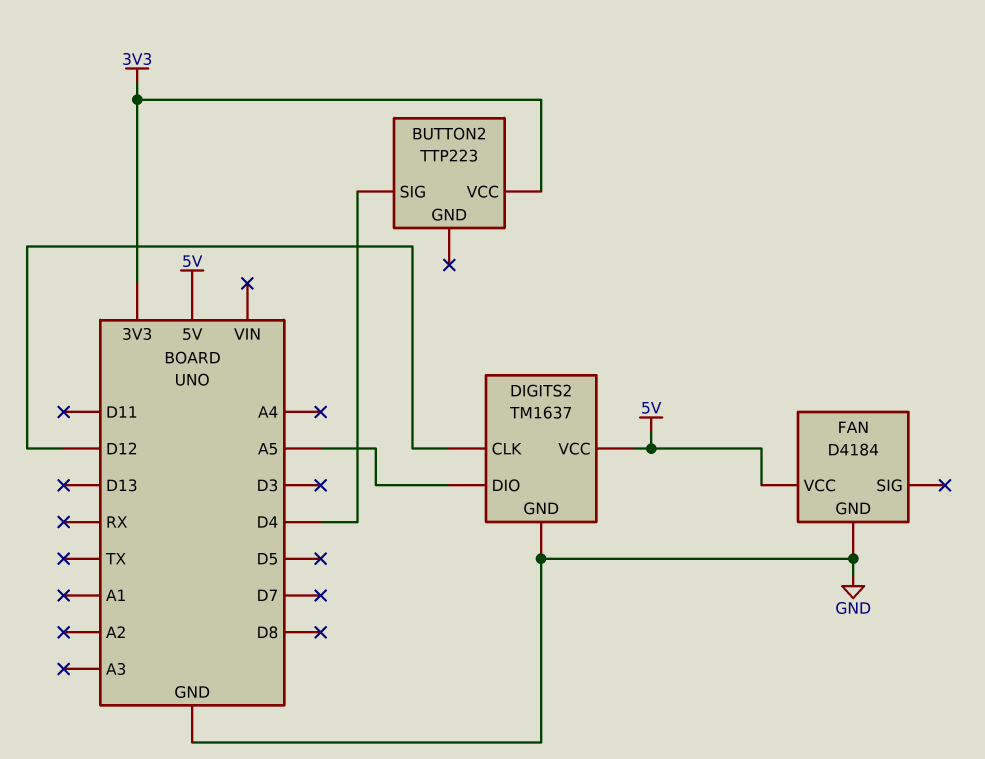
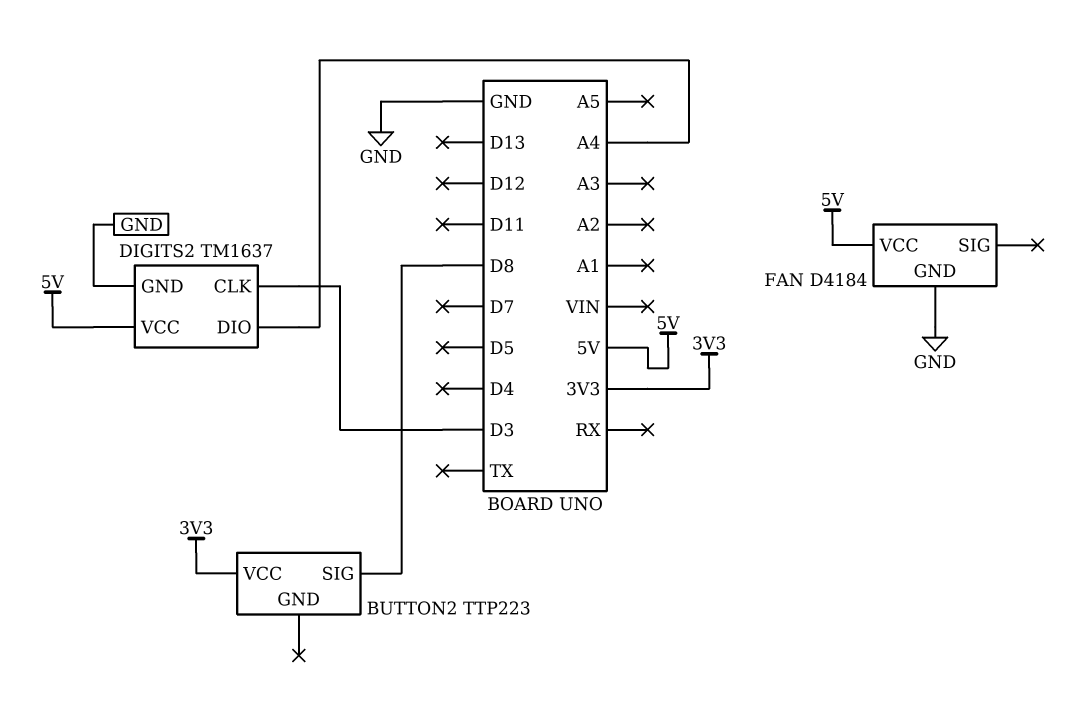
BUTTON2 pin SIG: D4 -> D8
DIGITS2 pin CLK: D12 -> D3
DIGITS2 pin DIO: A5 -> A4

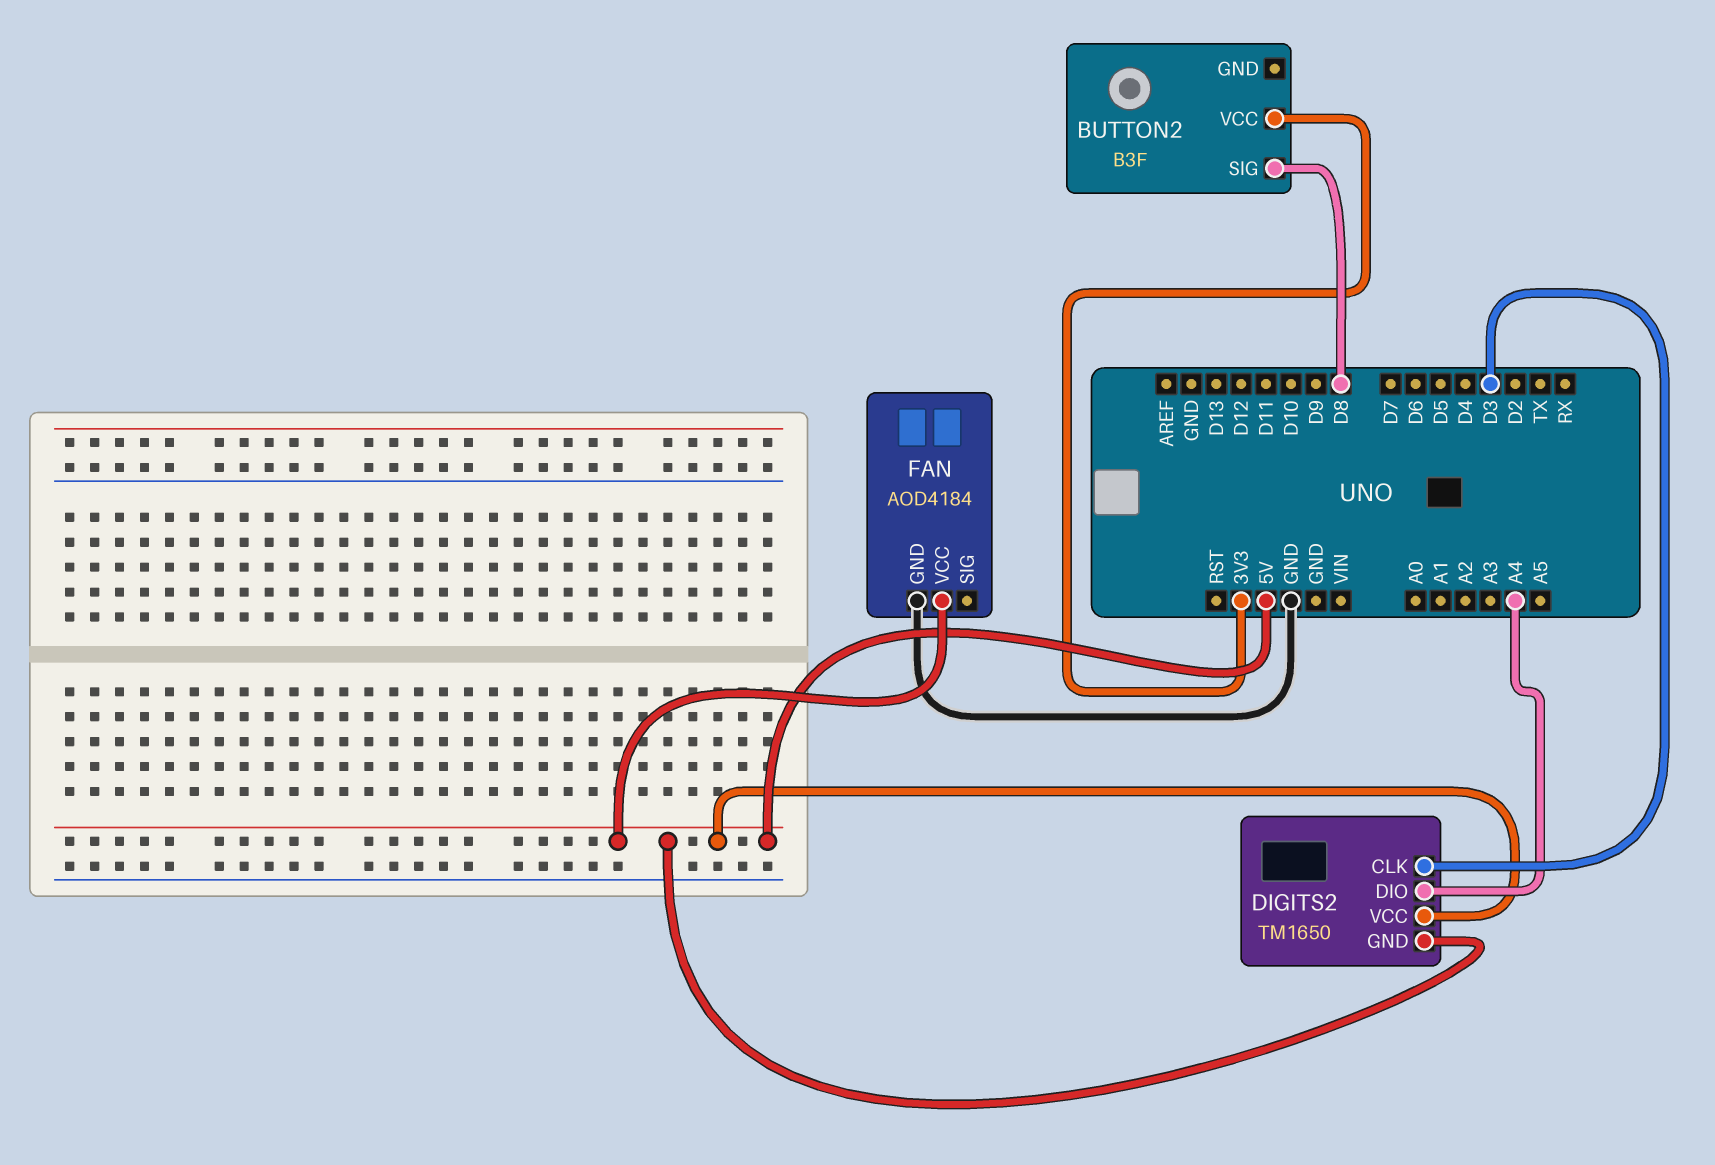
BUTTON2: TTP223 -> B3F
DIGITS2: TM1637 -> TM1650
DIGITS2 pin GND: GND -> 5V
FAN: D4184 -> AOD4184

